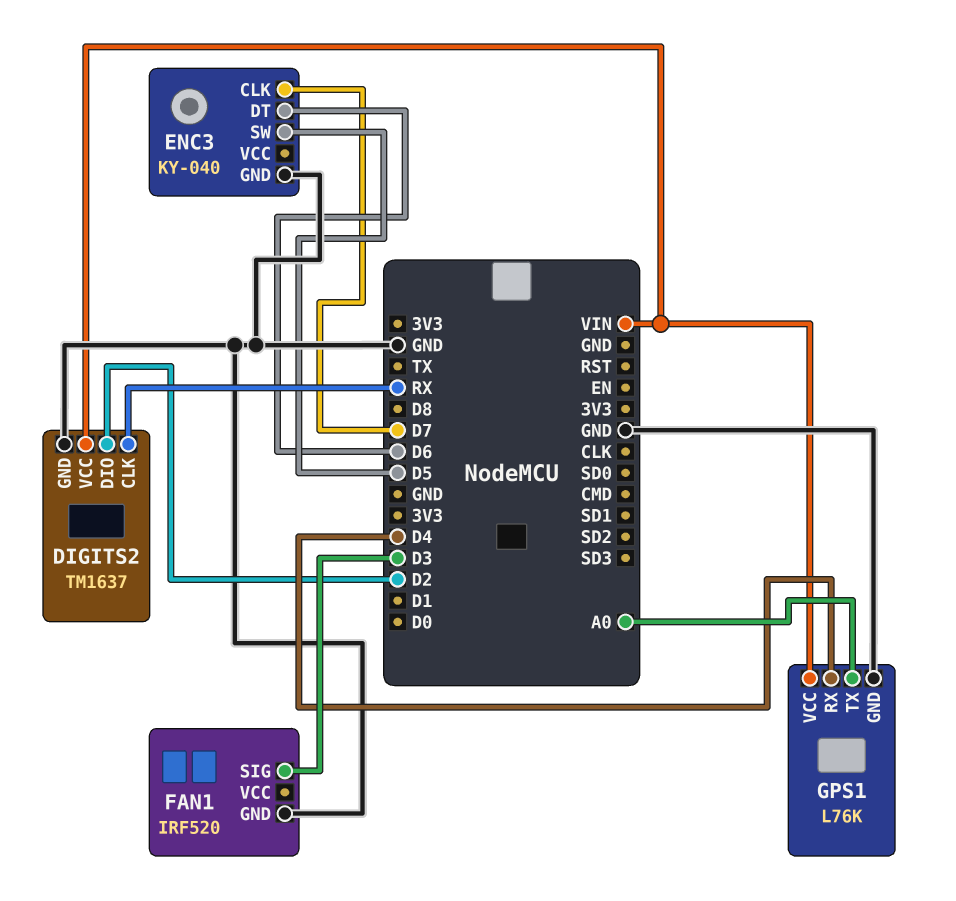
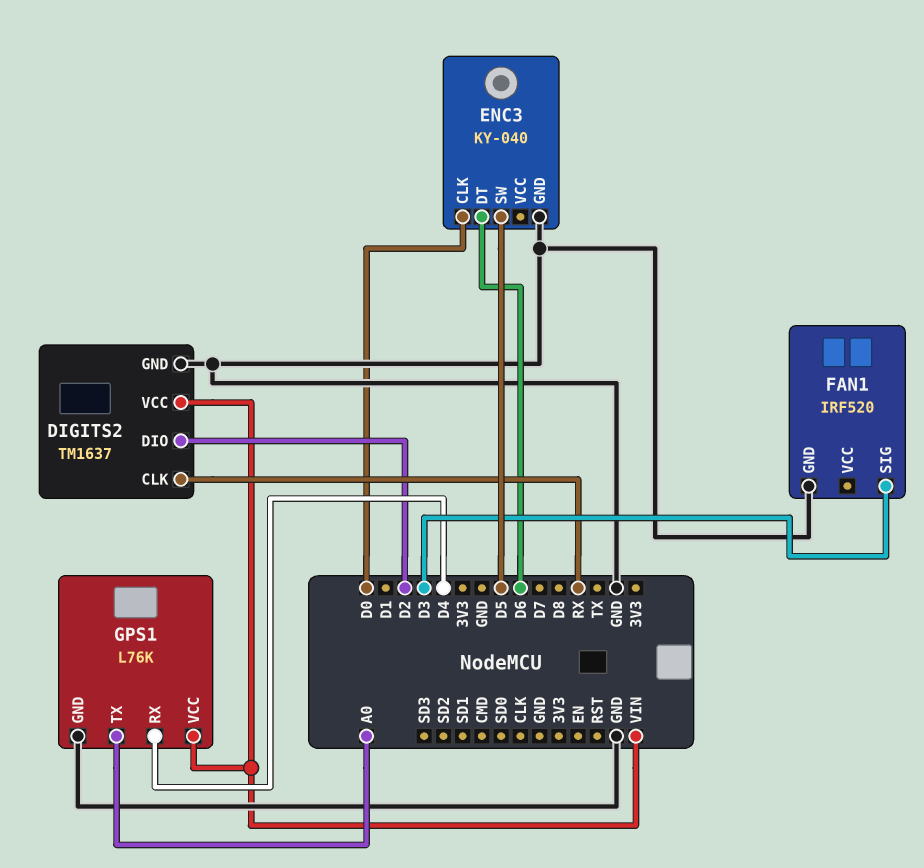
ENC3 pin CLK: D7 -> D0

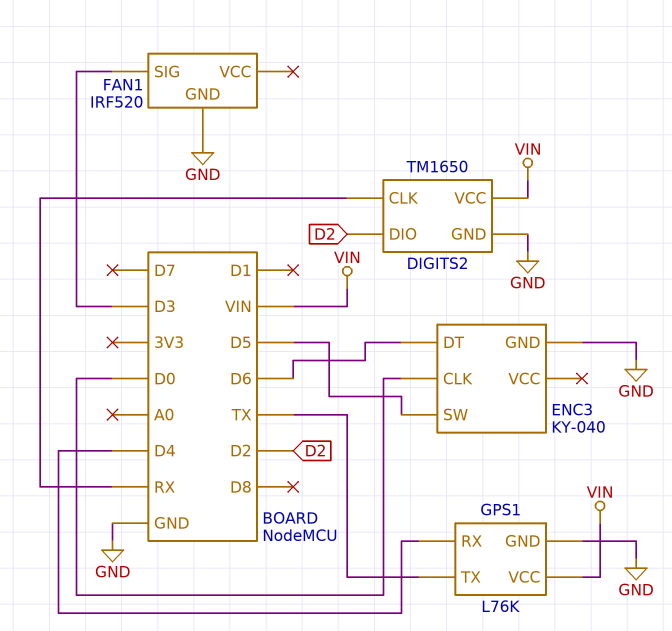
DIGITS2: TM1637 -> TM1650
GPS1 pin TX: A0 -> TX

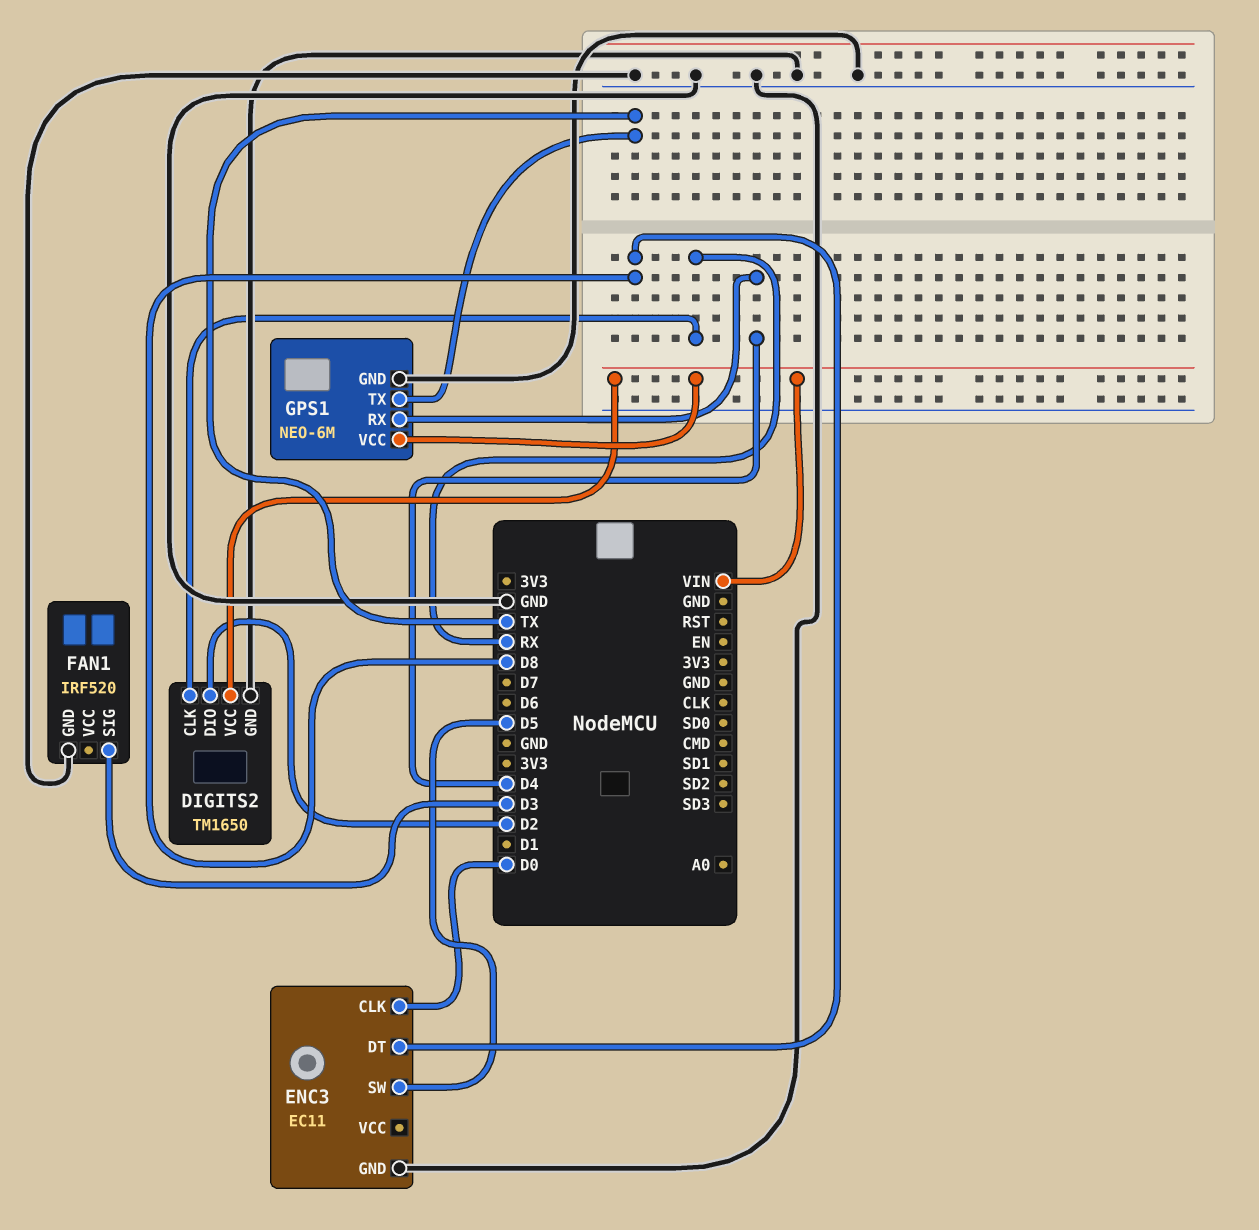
ENC3: KY-040 -> EC11
ENC3 pin DT: D6 -> D8
GPS1: L76K -> NEO-6M

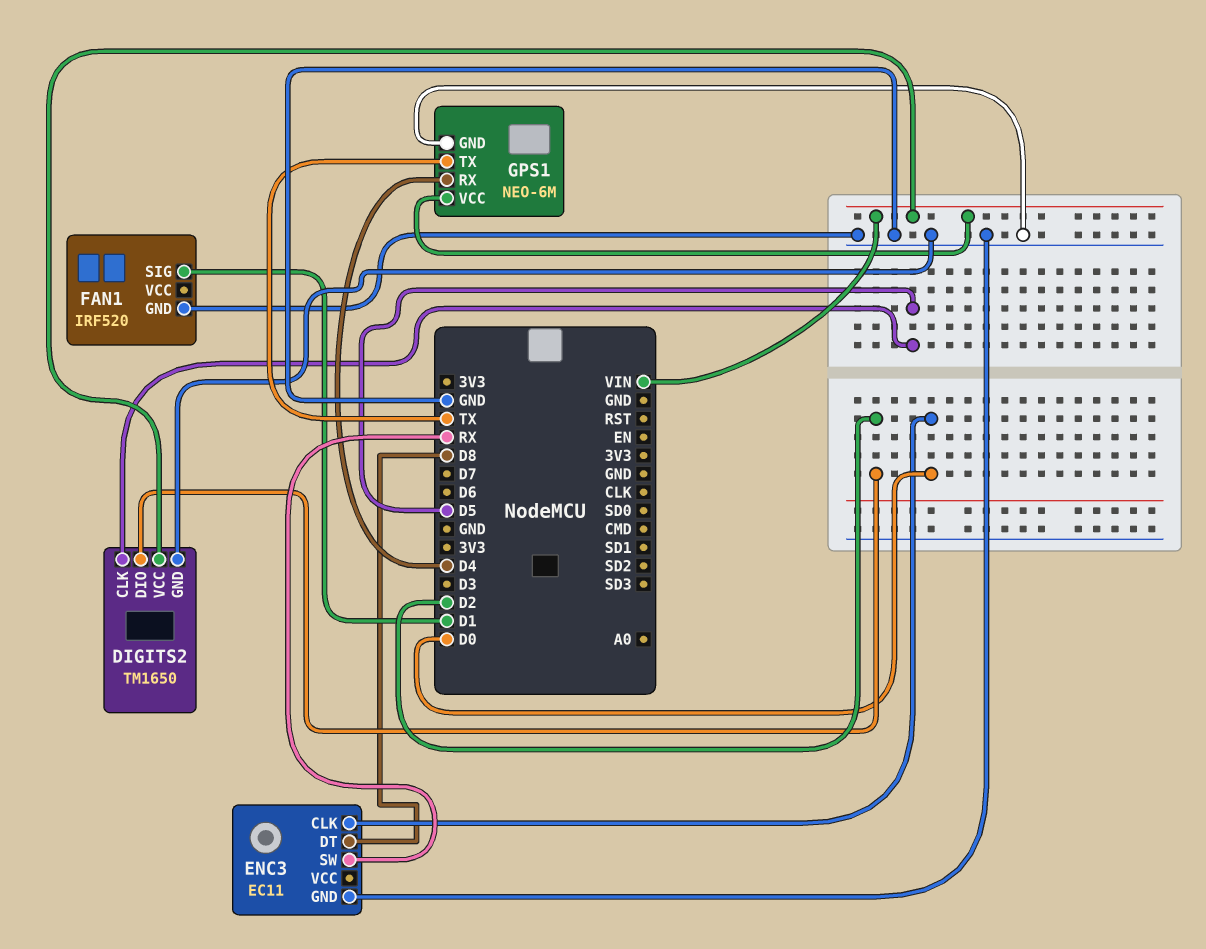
DIGITS2 pin CLK: RX -> D5
ENC3 pin SW: D5 -> RX
FAN1 pin SIG: D3 -> D1

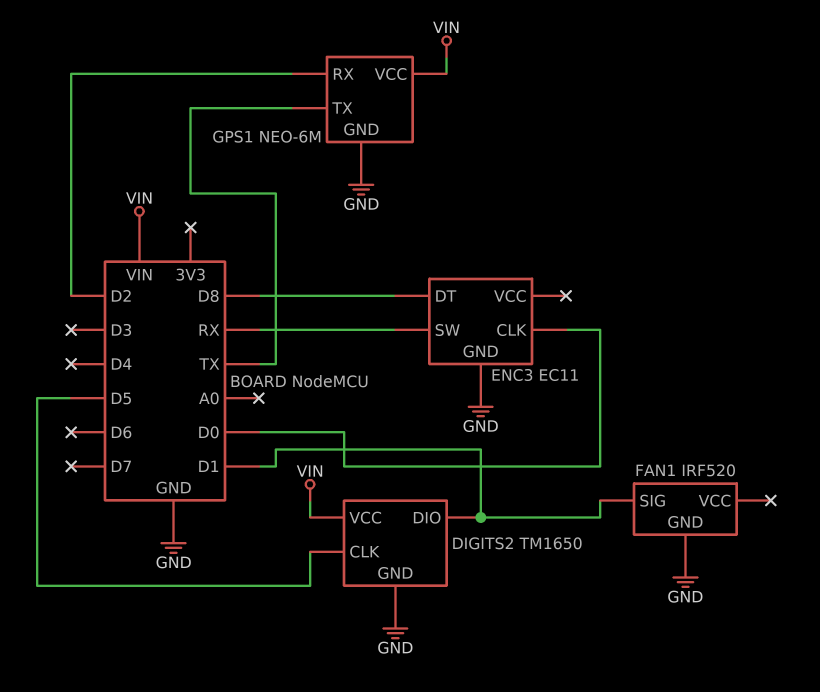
DIGITS2 pin DIO: D2 -> D1
GPS1 pin RX: D4 -> D2

